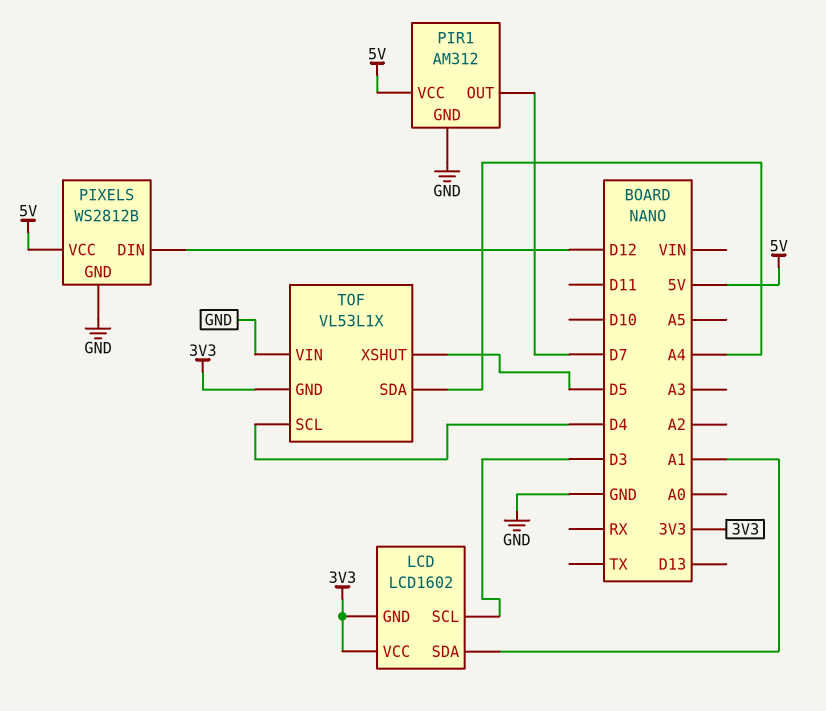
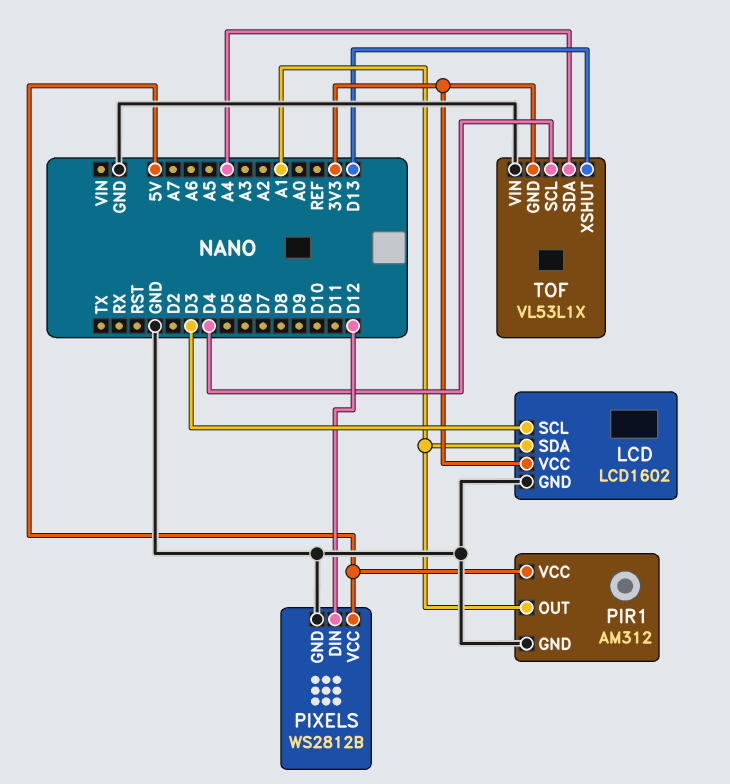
LCD pin GND: 3V3 -> GND
PIR1 pin OUT: D7 -> A1
TOF pin XSHUT: D5 -> D13

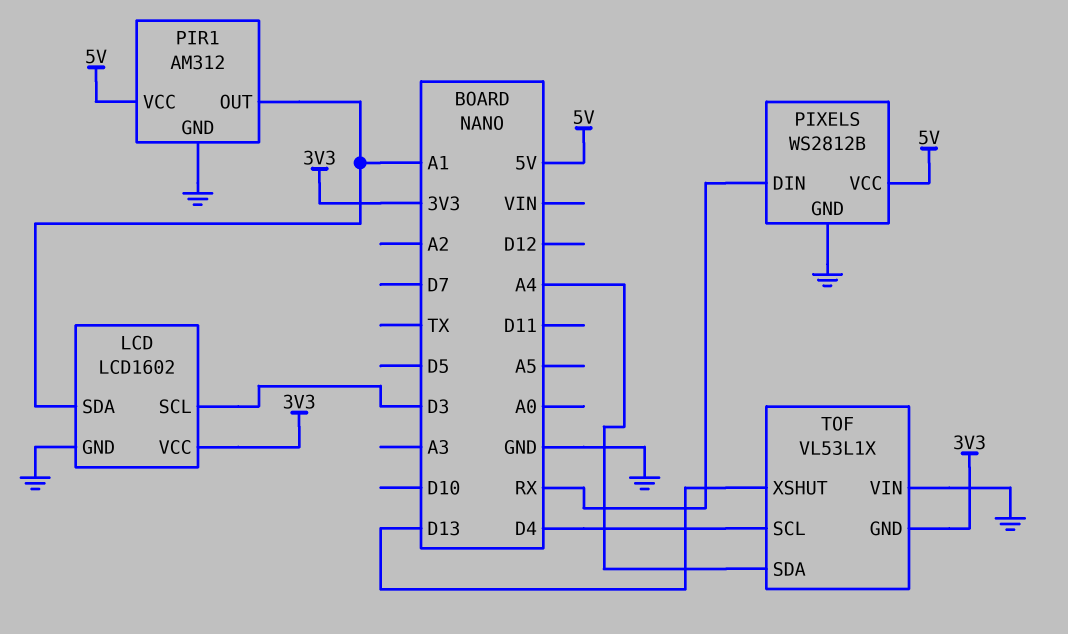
PIXELS pin DIN: D12 -> RX

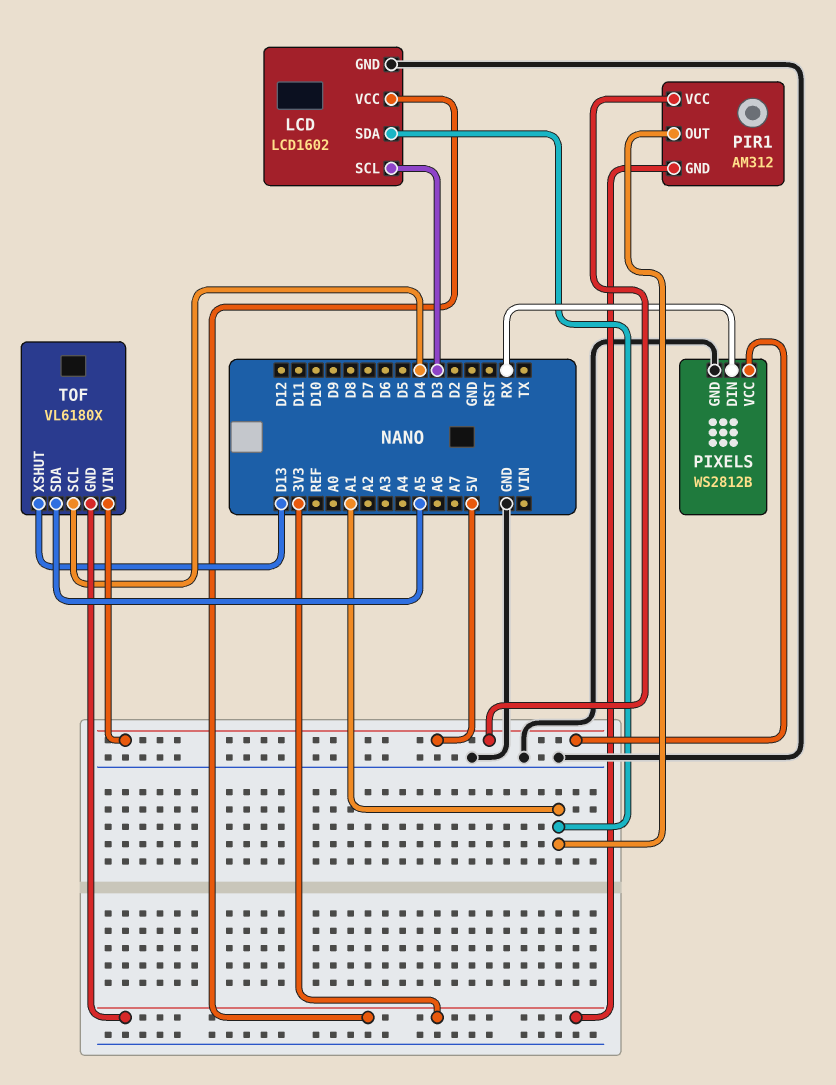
PIR1 pin GND: GND -> 3V3
TOF: VL53L1X -> VL6180X
TOF pin SDA: A4 -> A5
TOF pin VIN: GND -> 5V

